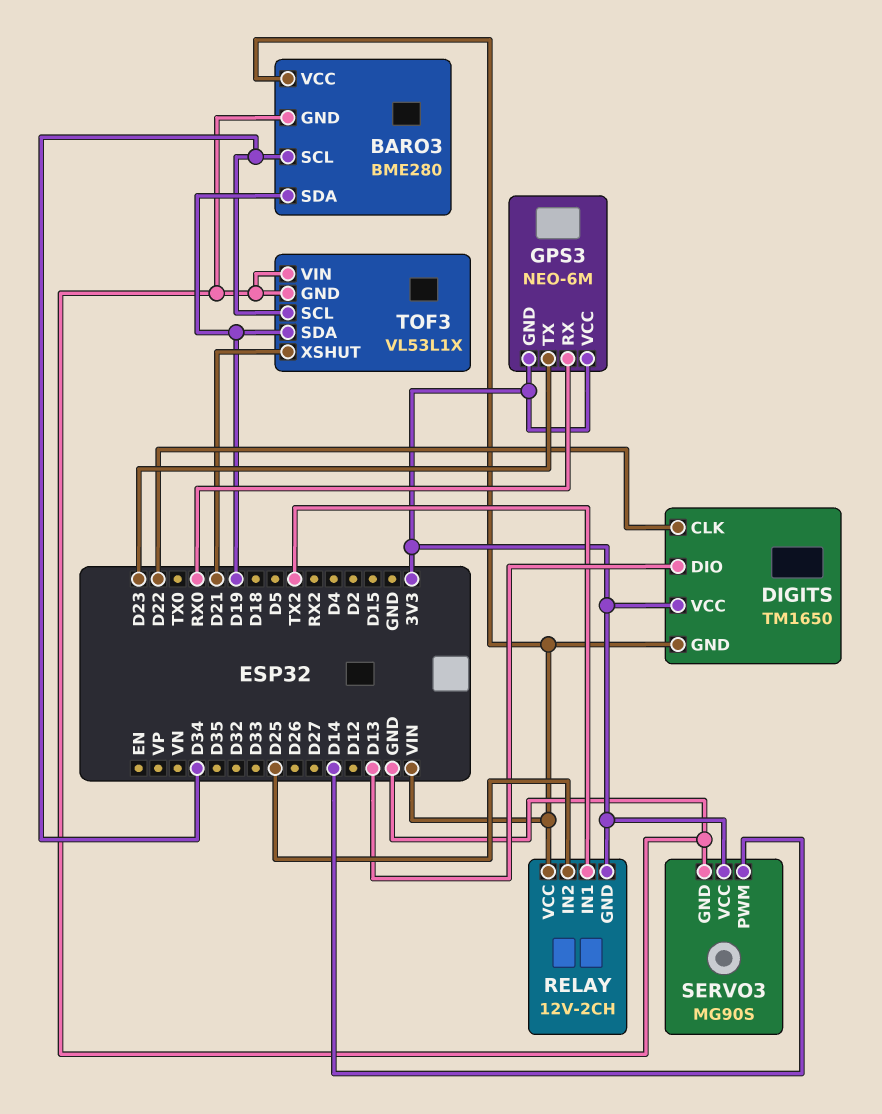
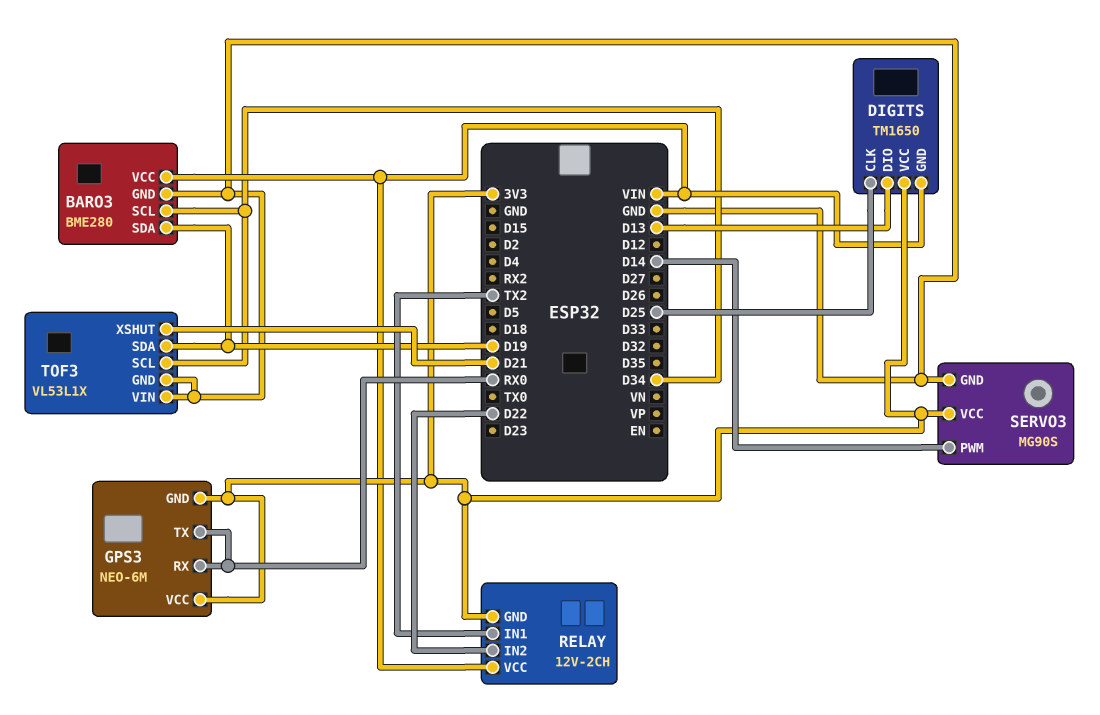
DIGITS pin CLK: D22 -> D25
GPS3 pin TX: D23 -> RX0
RELAY pin IN2: D25 -> D22

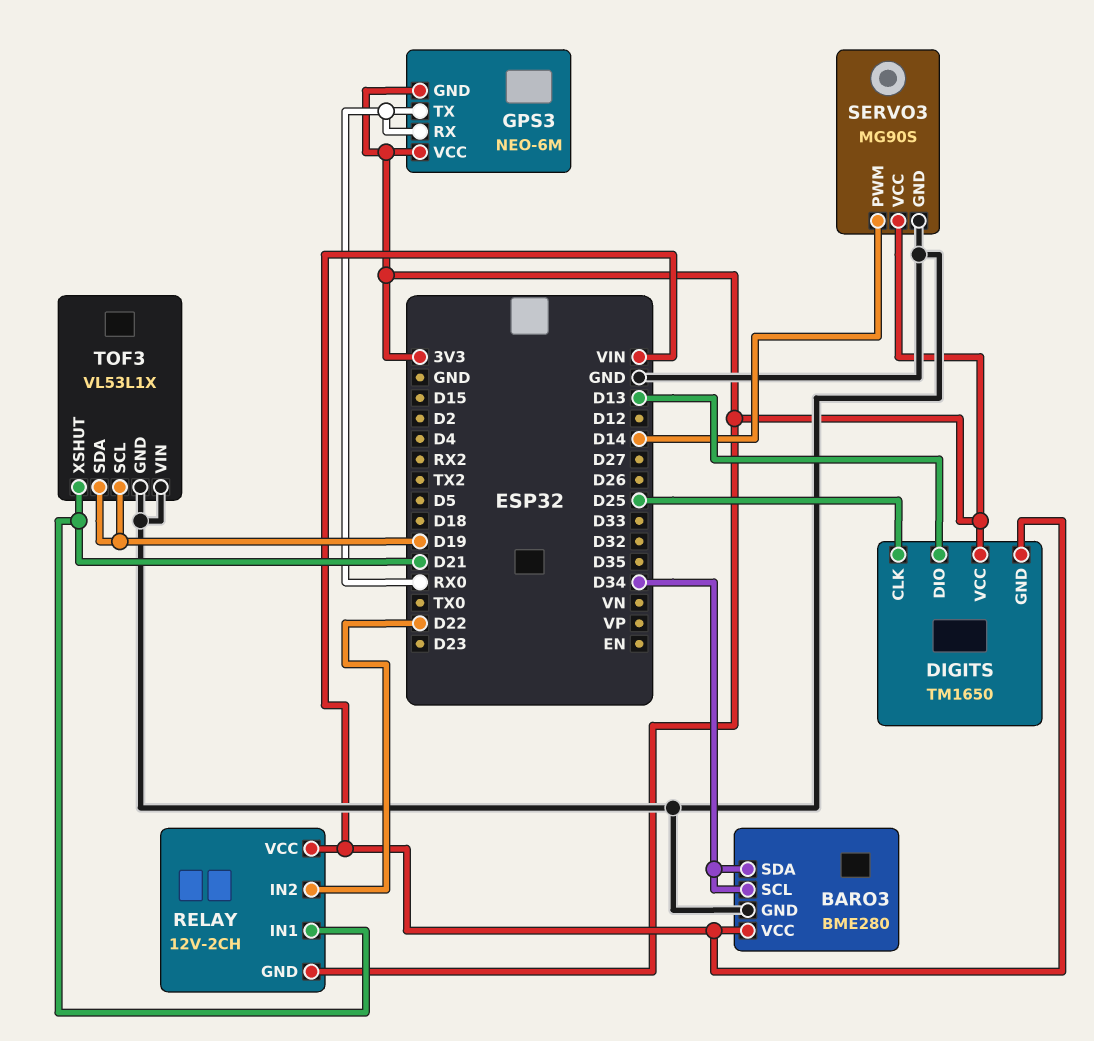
BARO3 pin SDA: D19 -> D34
RELAY pin IN1: TX2 -> D21
TOF3 pin SCL: D34 -> D19

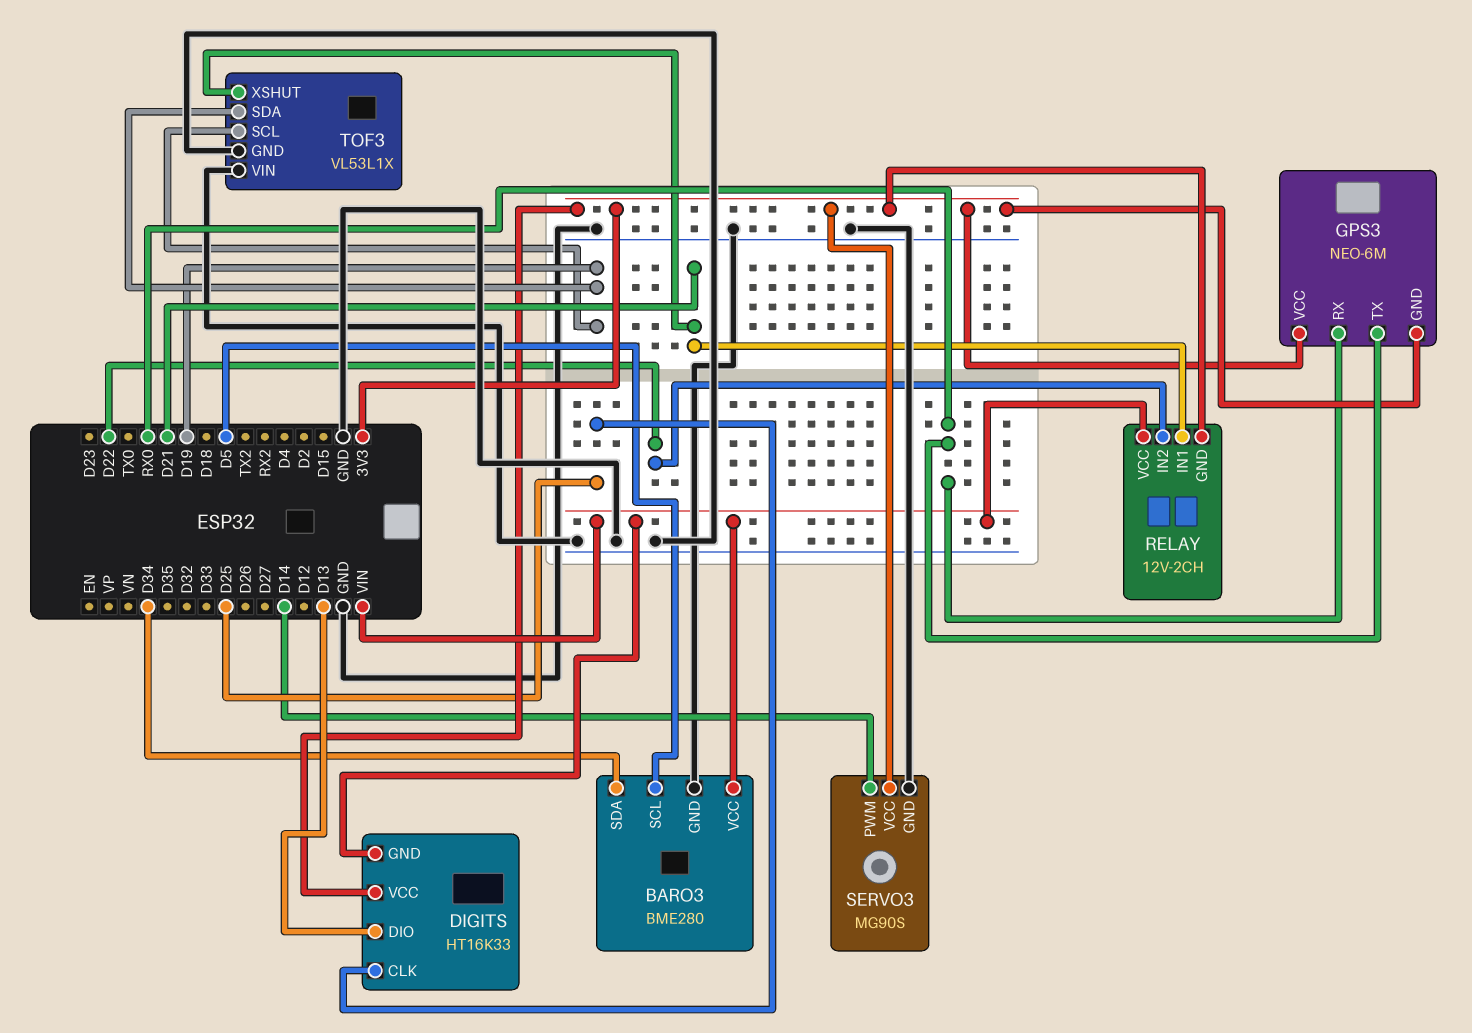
BARO3 pin SCL: D34 -> D5
DIGITS: TM1650 -> HT16K33

